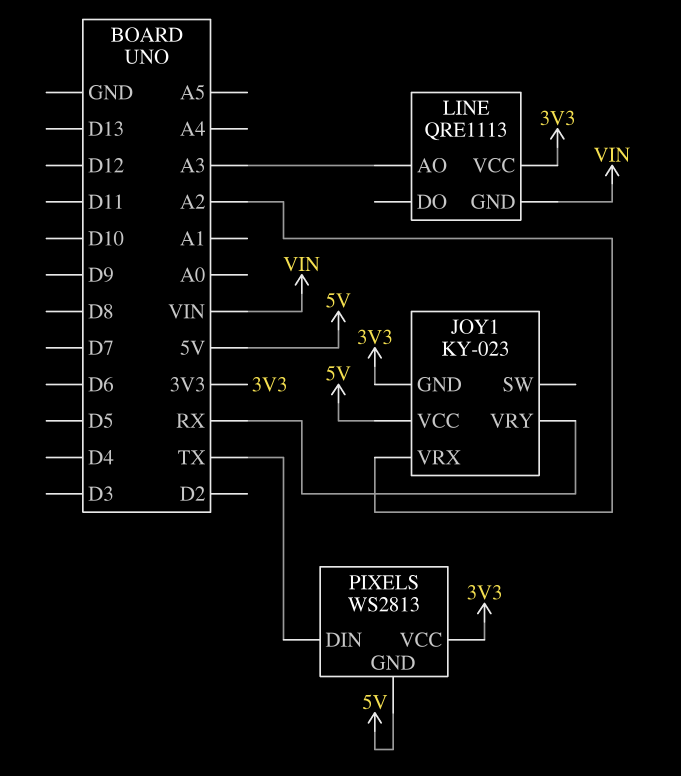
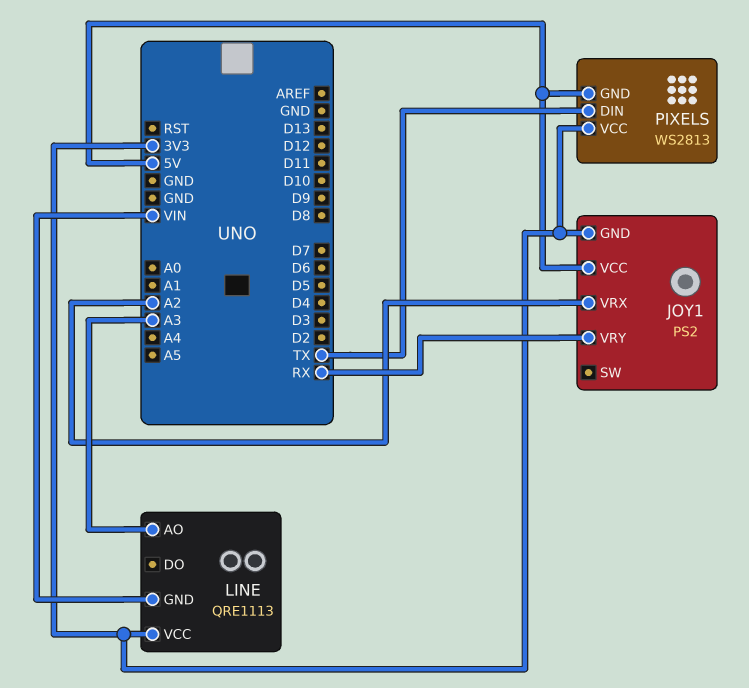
JOY1: KY-023 -> PS2

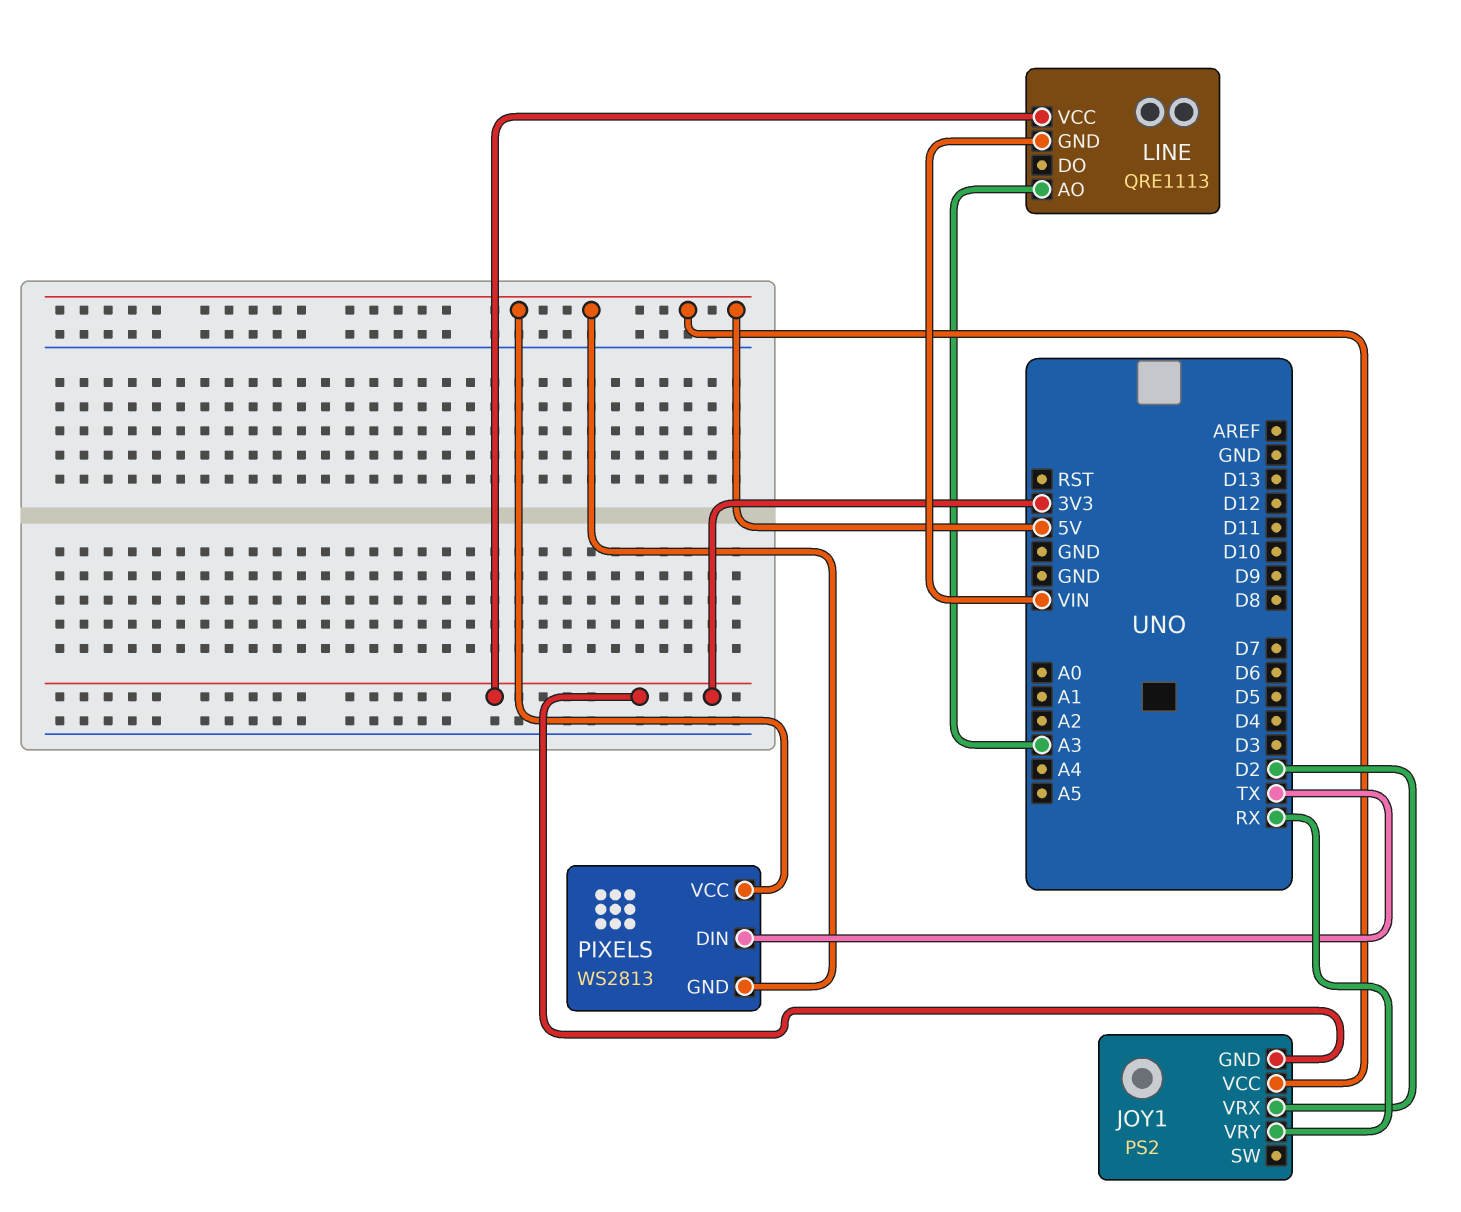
JOY1 pin VRX: A2 -> D2
PIXELS pin VCC: 3V3 -> 5V

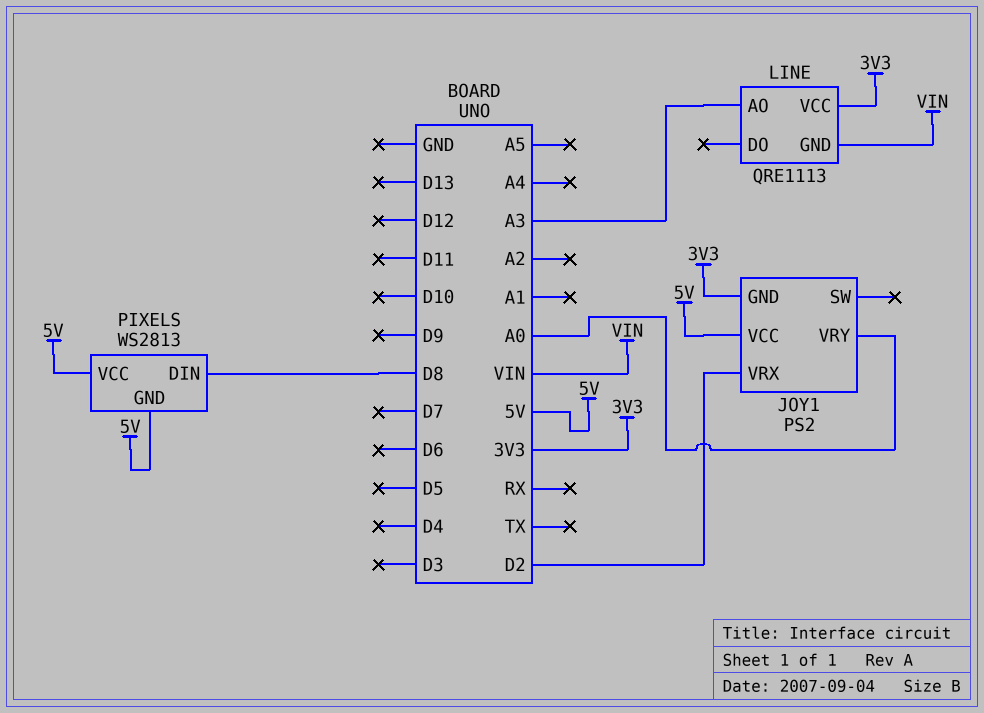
JOY1 pin VRY: RX -> A0
PIXELS pin DIN: TX -> D8

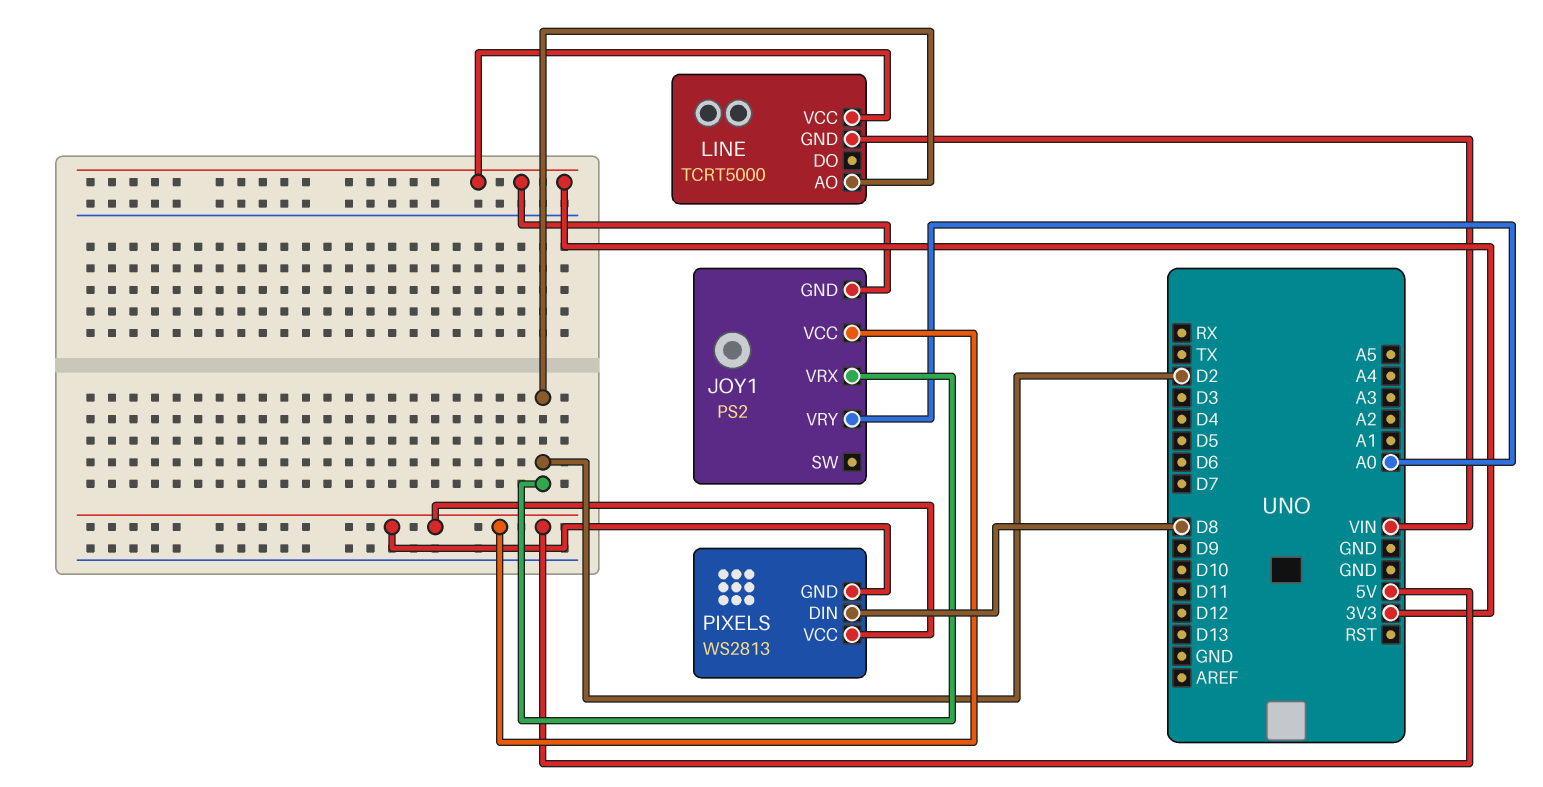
LINE: QRE1113 -> TCRT5000
LINE pin AO: A3 -> D2

